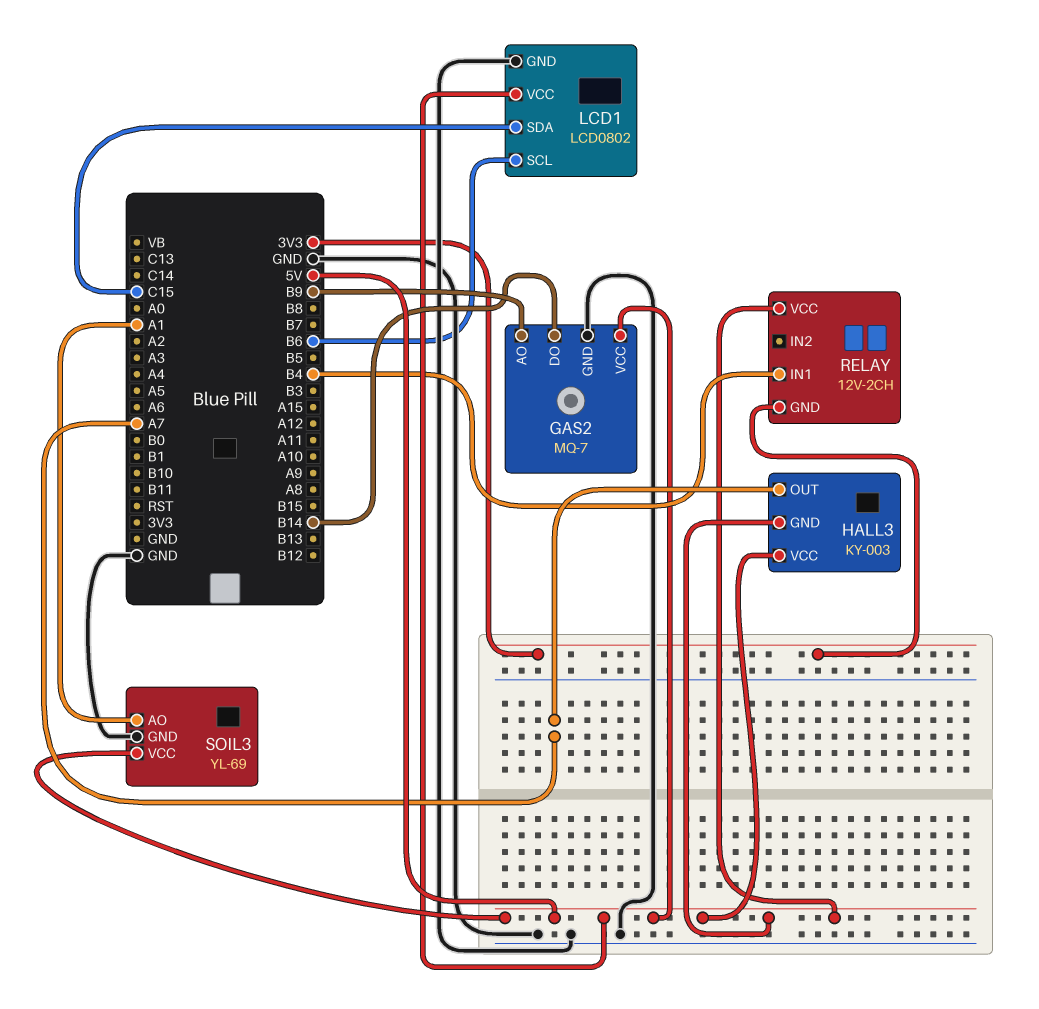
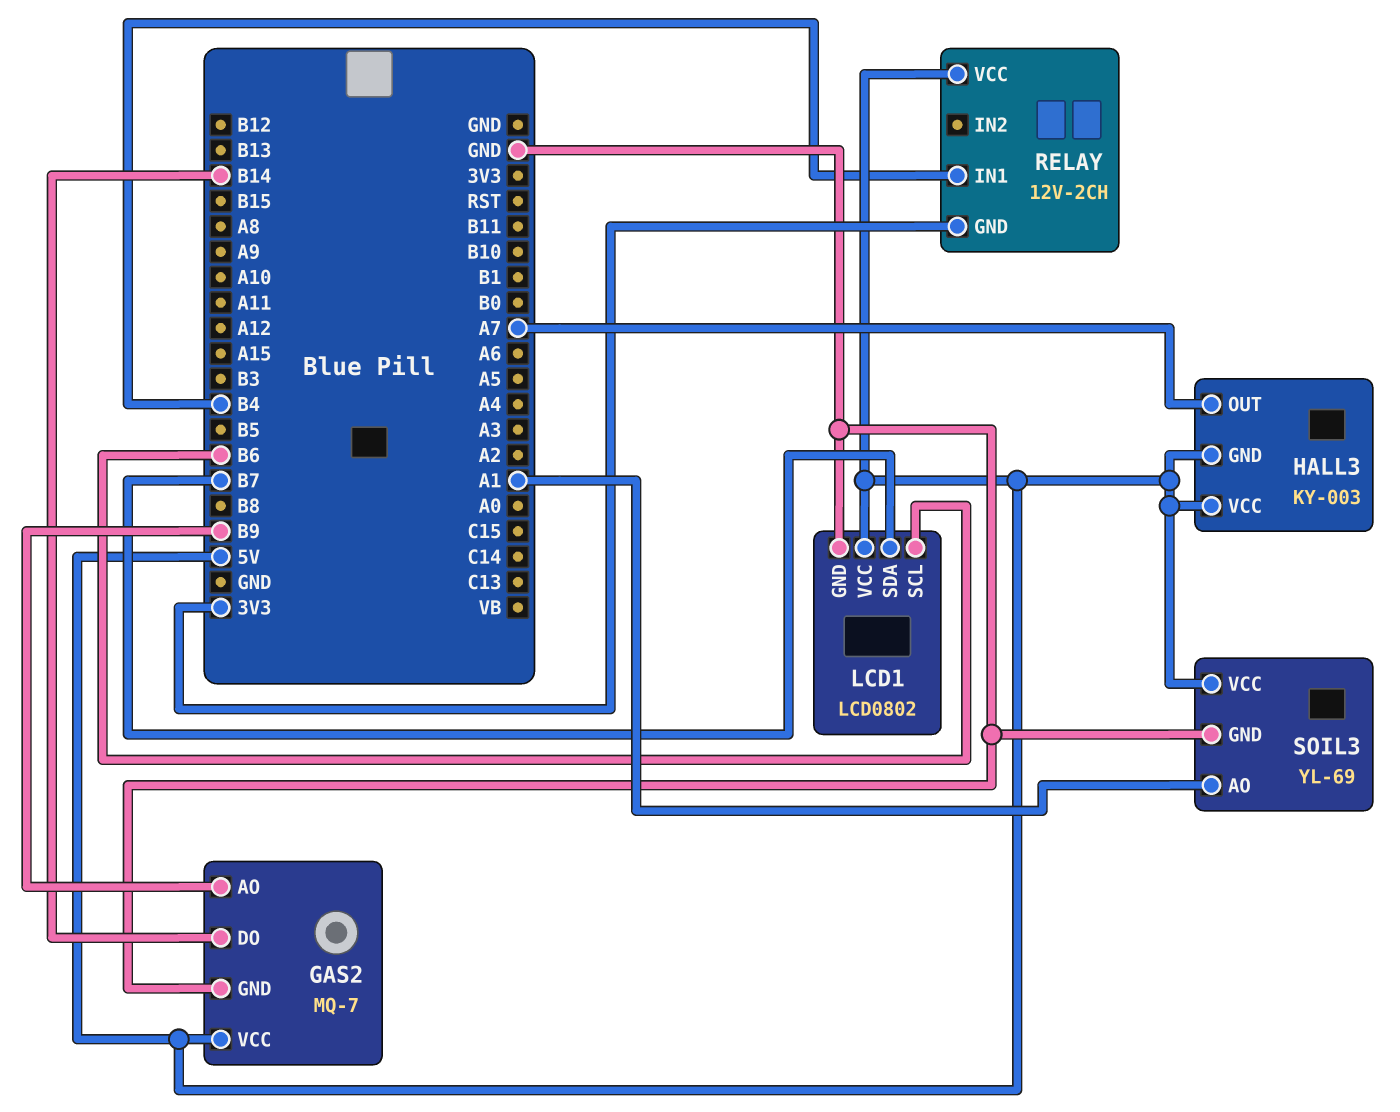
LCD1 pin SDA: C15 -> B7

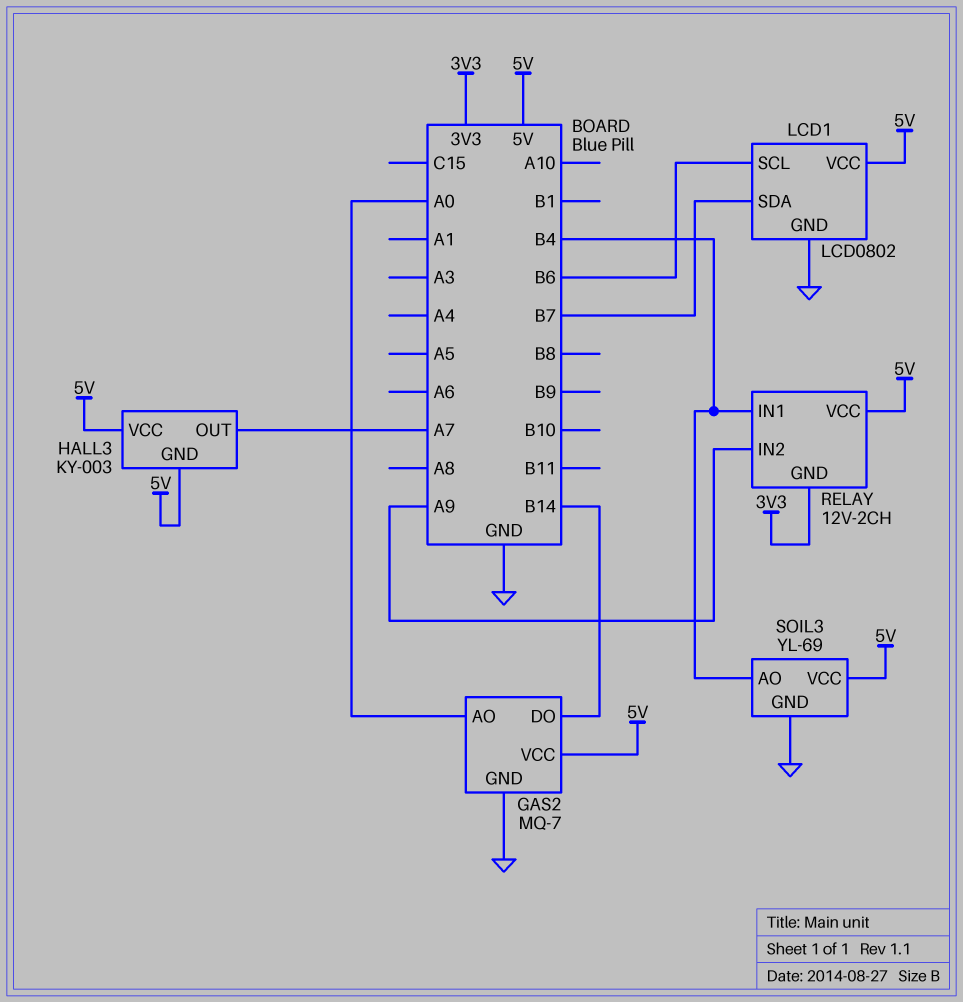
GAS2 pin AO: B9 -> A0
RELAY pin IN2: none -> A9
SOIL3 pin AO: A1 -> B4

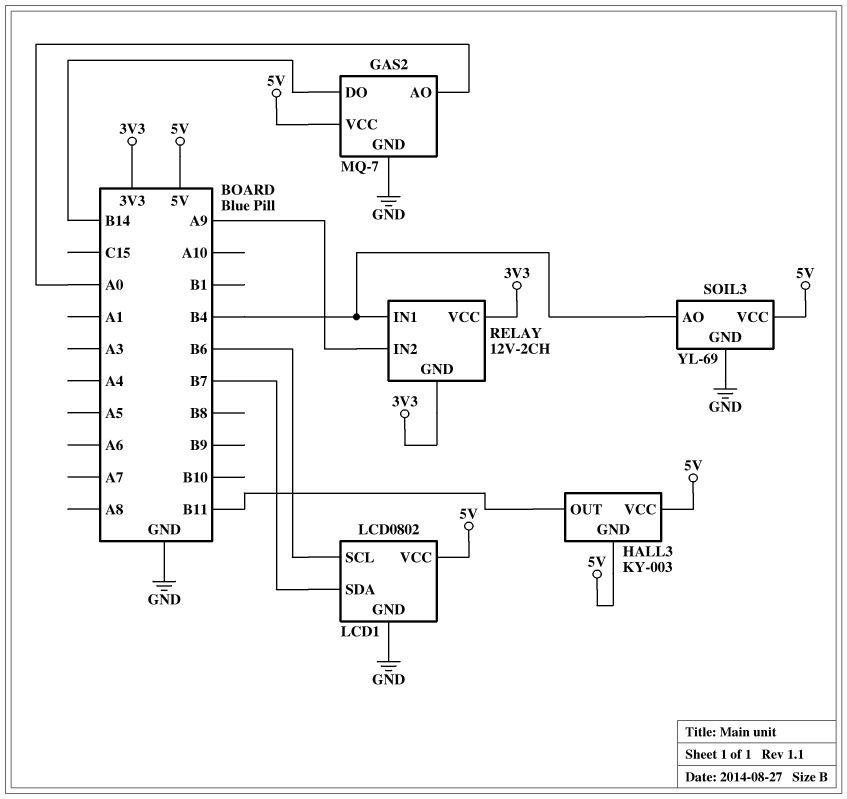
HALL3 pin OUT: A7 -> B11
RELAY pin VCC: 5V -> 3V3

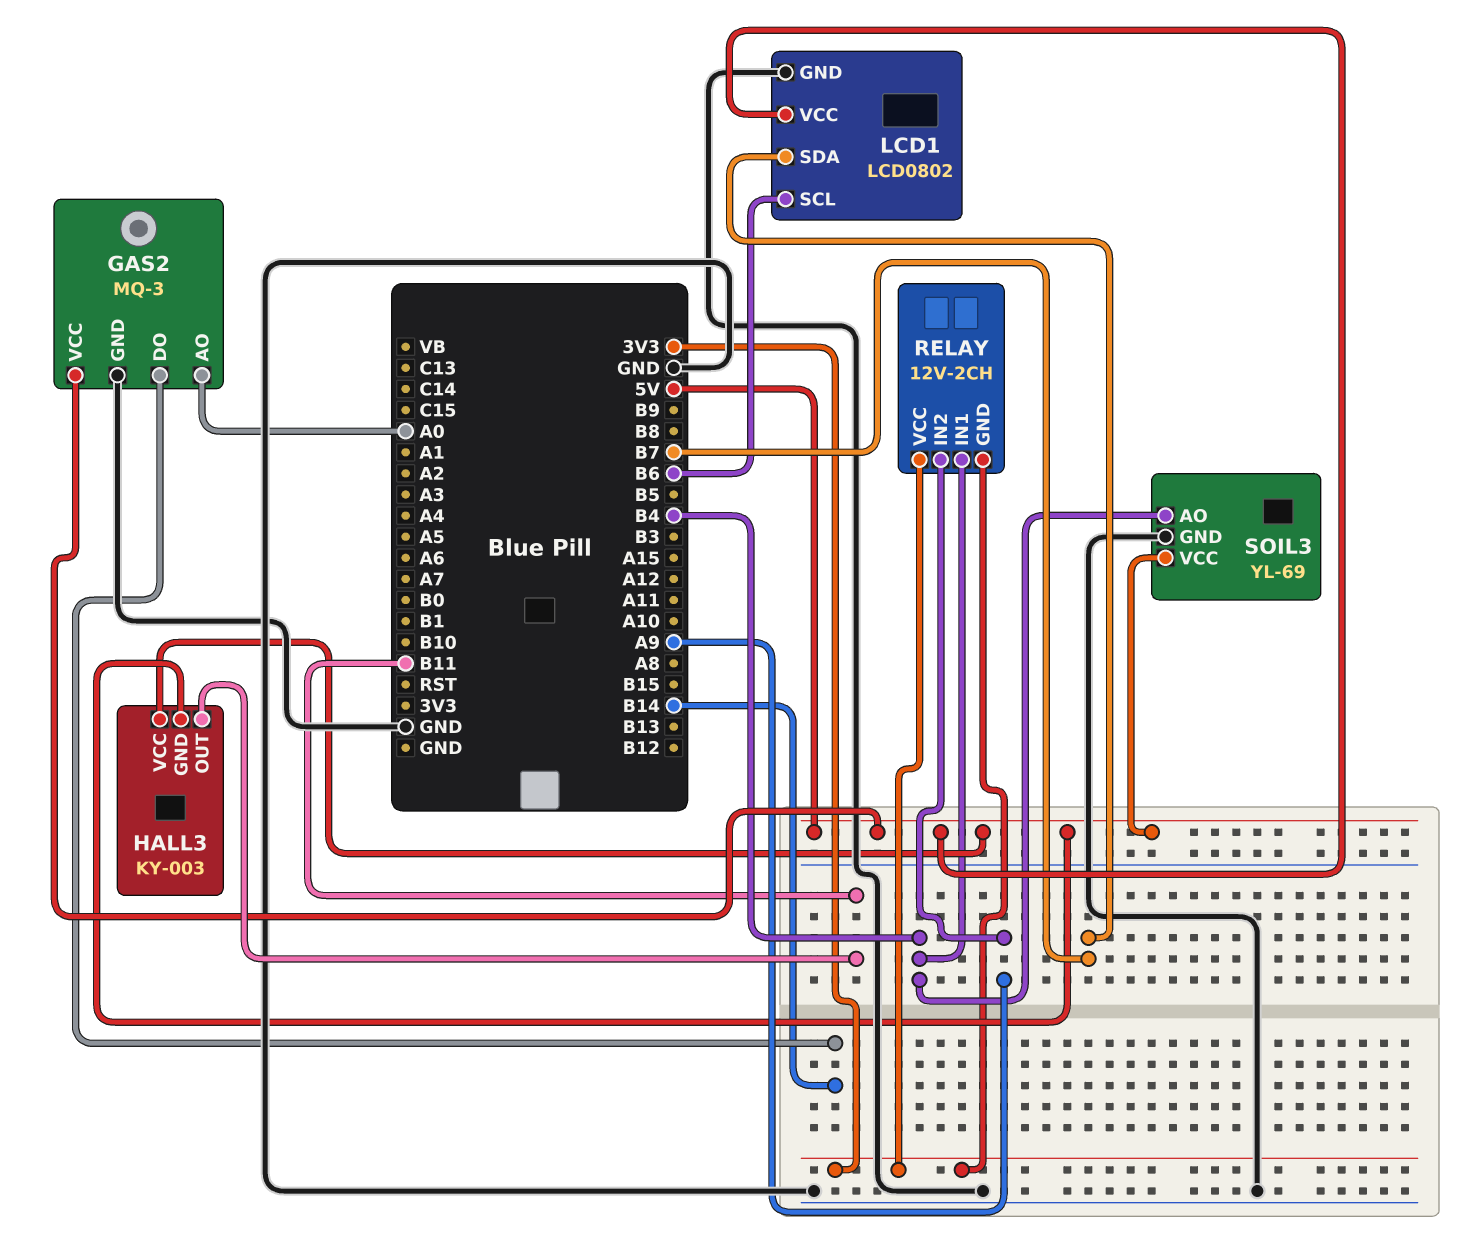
GAS2: MQ-7 -> MQ-3

